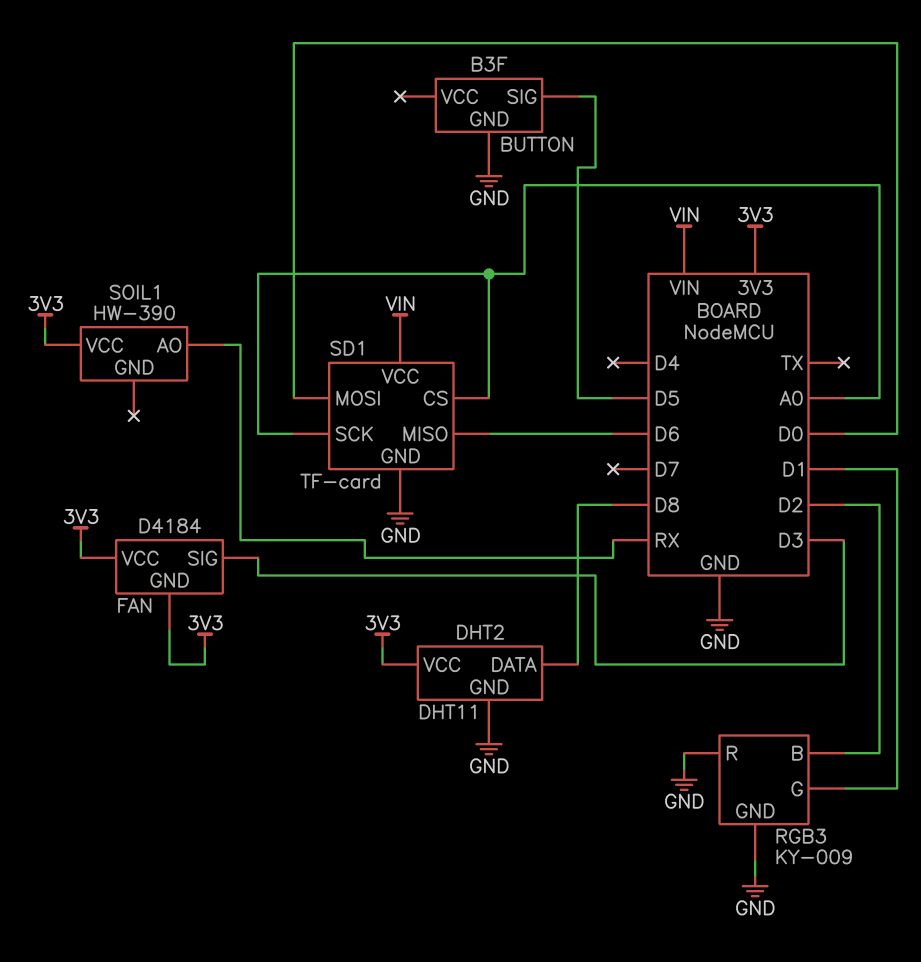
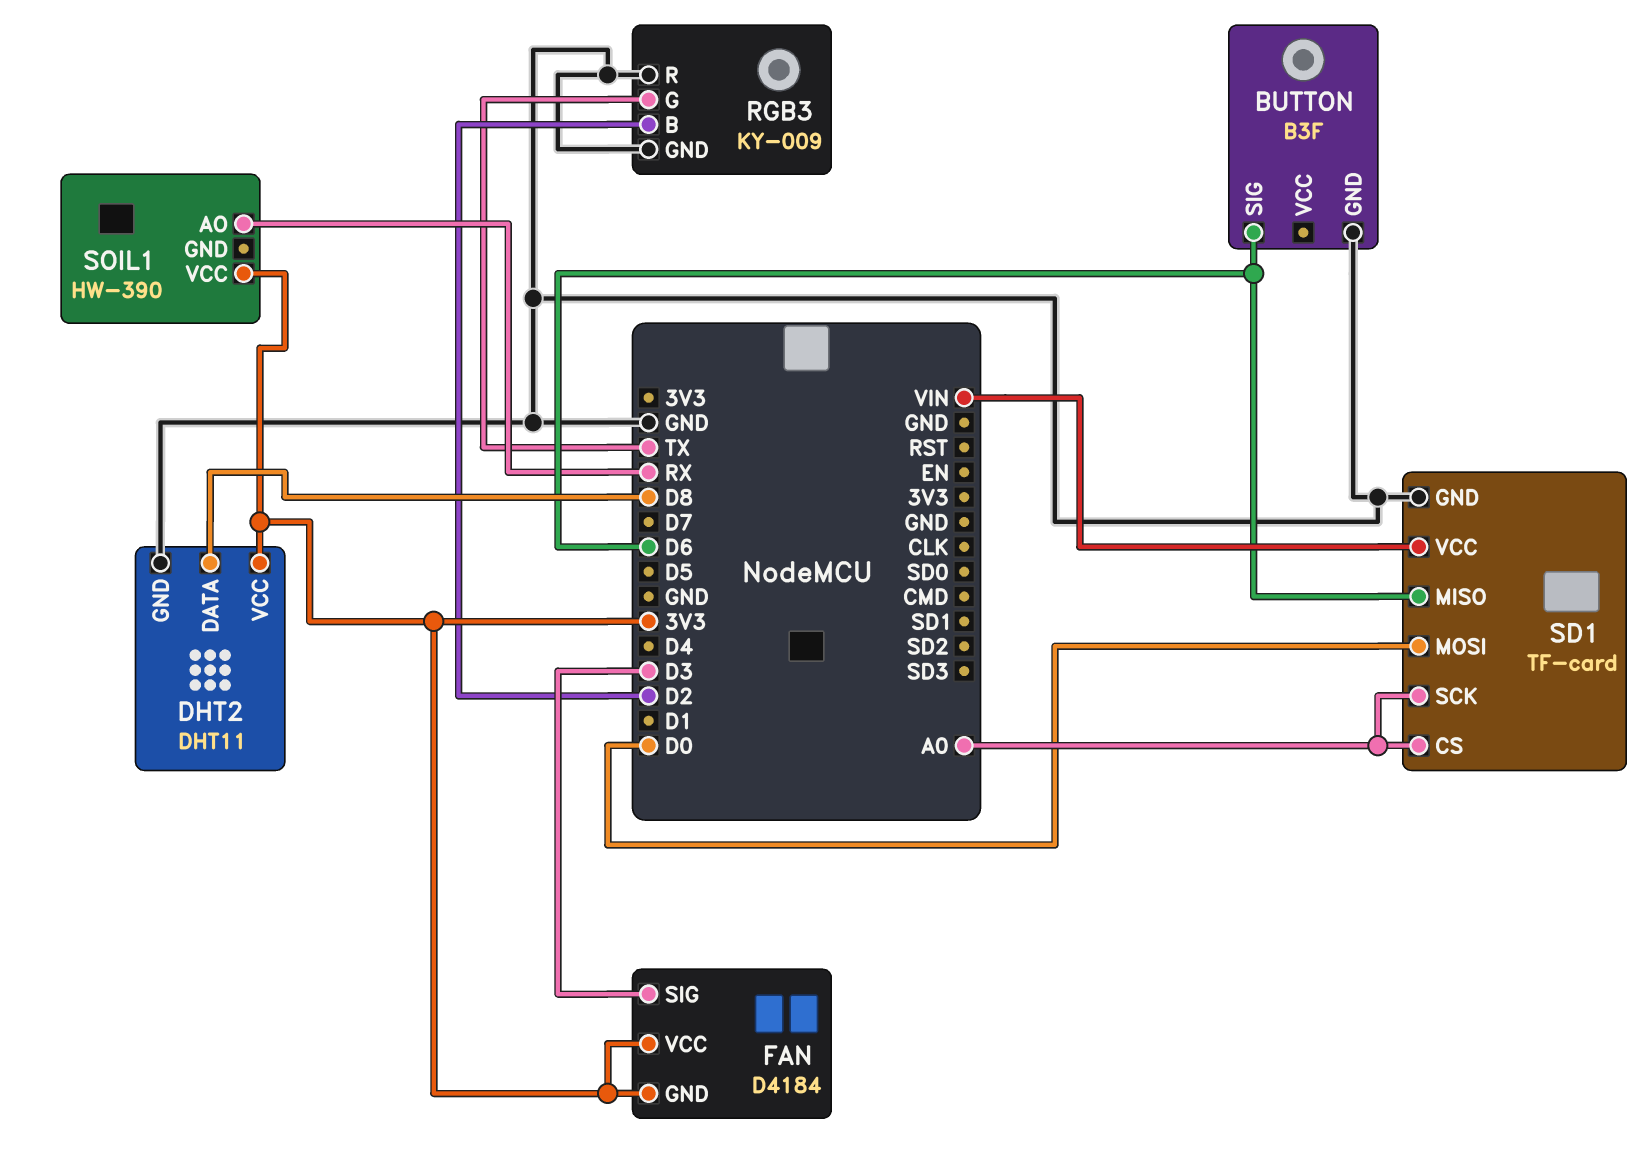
BUTTON pin SIG: D5 -> D6
RGB3 pin G: D1 -> TX

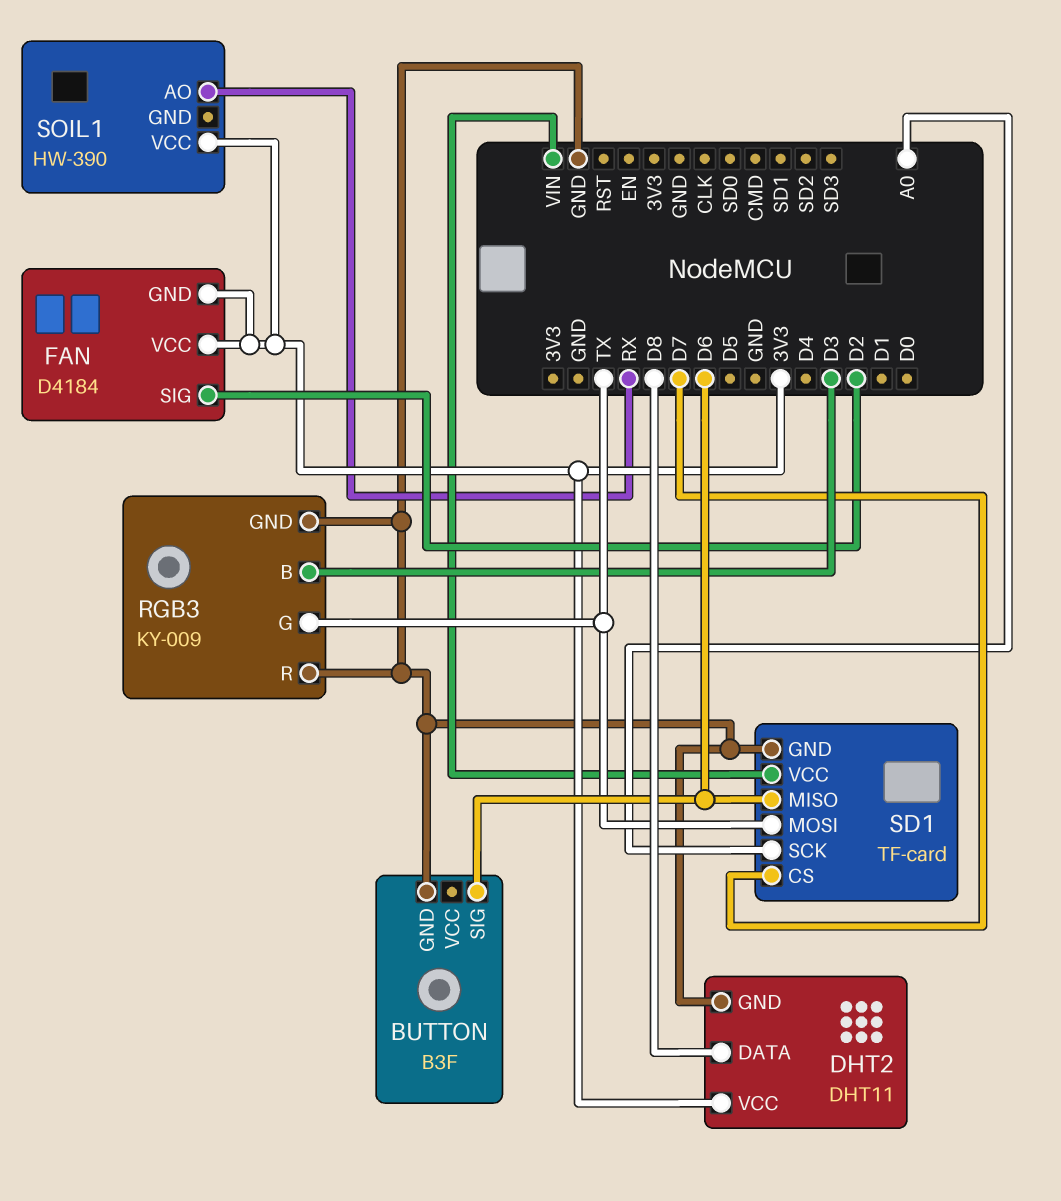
FAN pin SIG: D3 -> D2
RGB3 pin B: D2 -> D3
SD1 pin CS: A0 -> D7
SD1 pin MOSI: D0 -> TX

